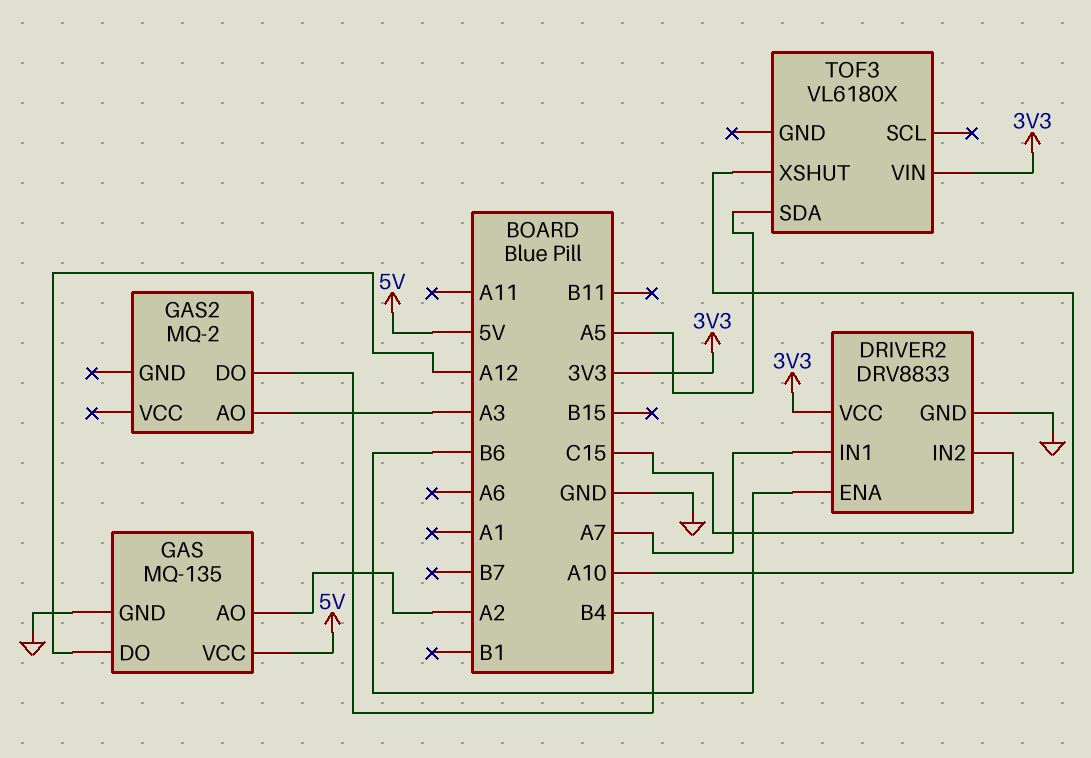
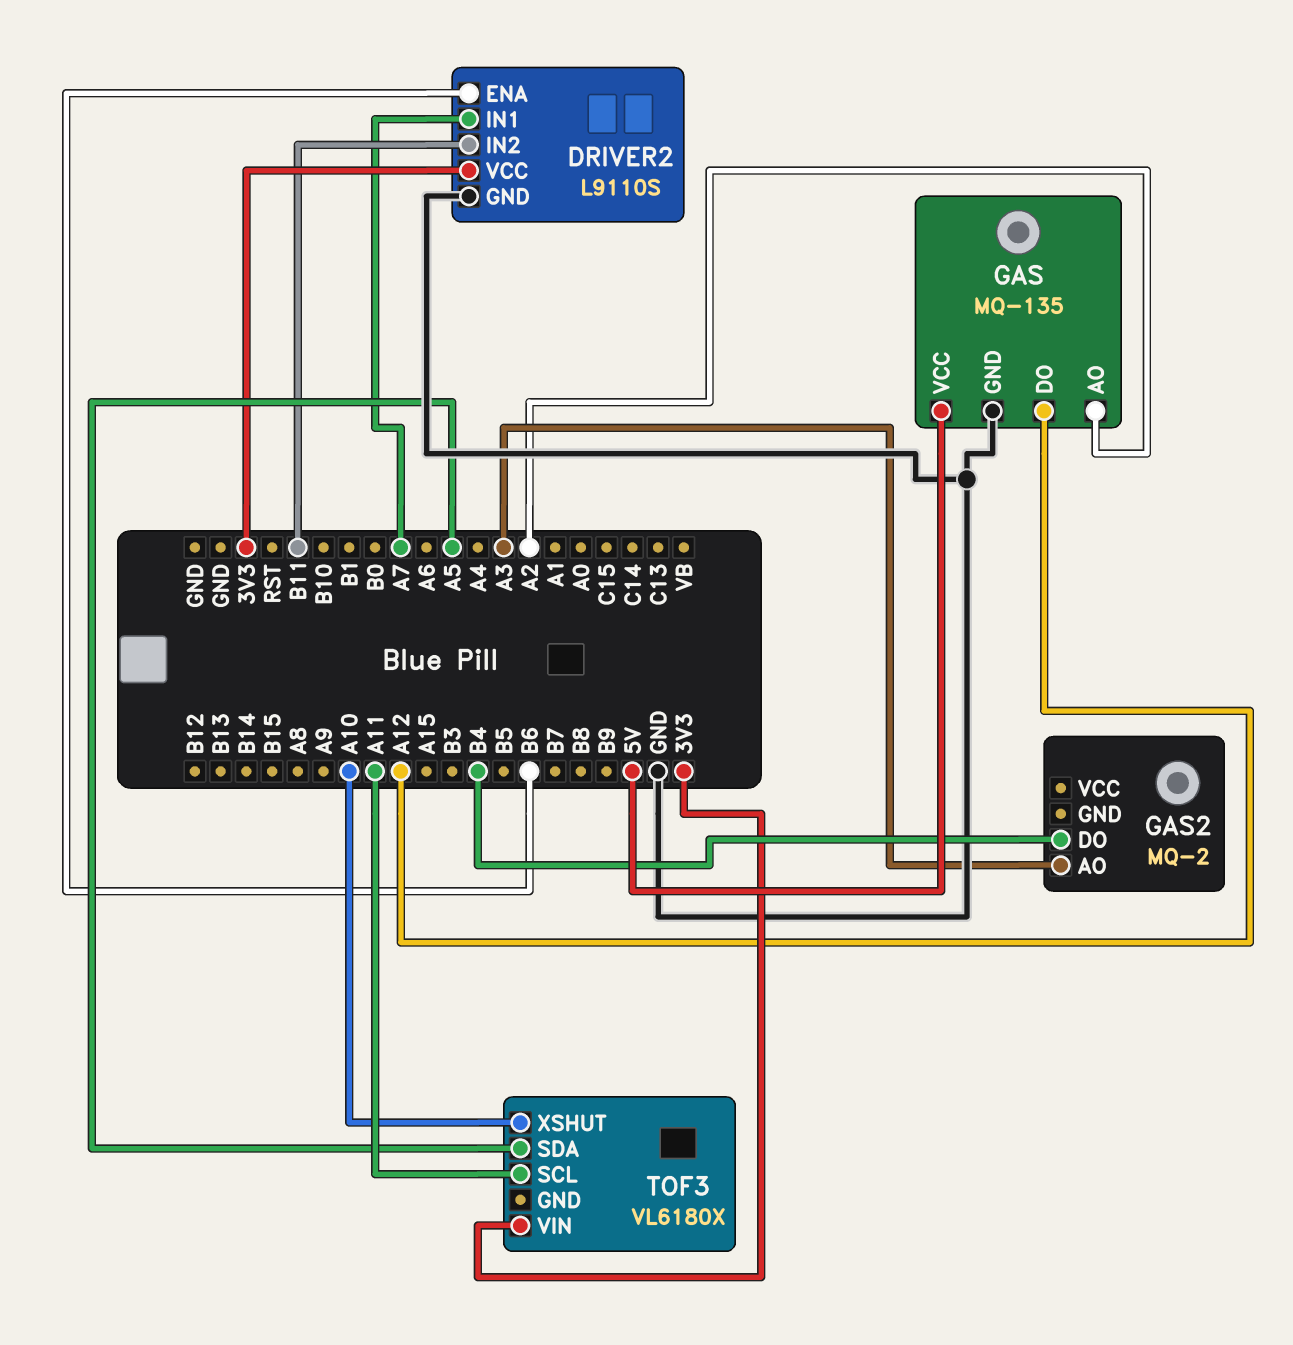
DRIVER2: DRV8833 -> L9110S
DRIVER2 pin IN2: C15 -> B11
TOF3 pin SCL: none -> A11

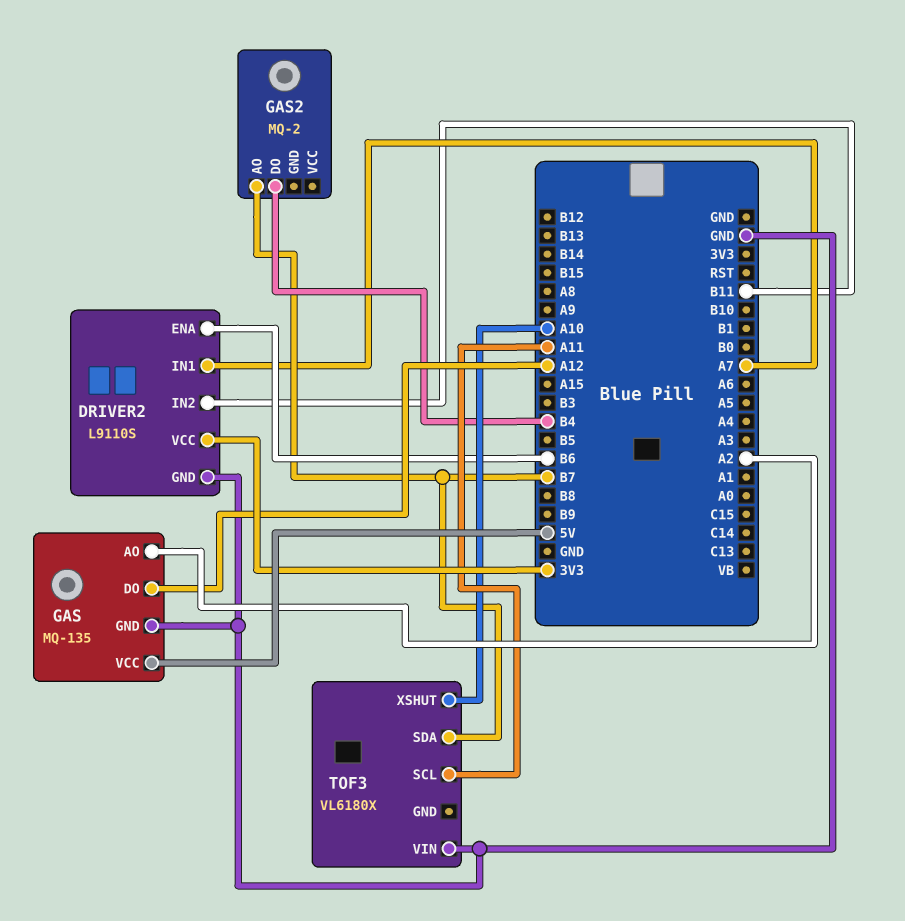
GAS2 pin AO: A3 -> B7
TOF3 pin SDA: A5 -> B7
TOF3 pin VIN: 3V3 -> GND

